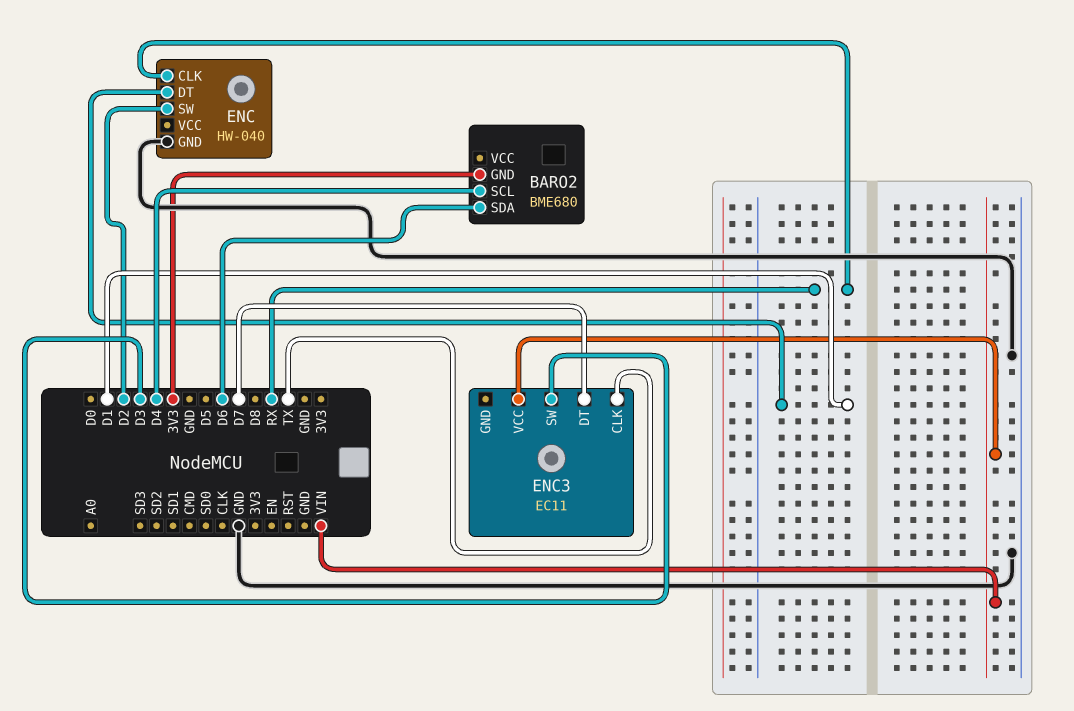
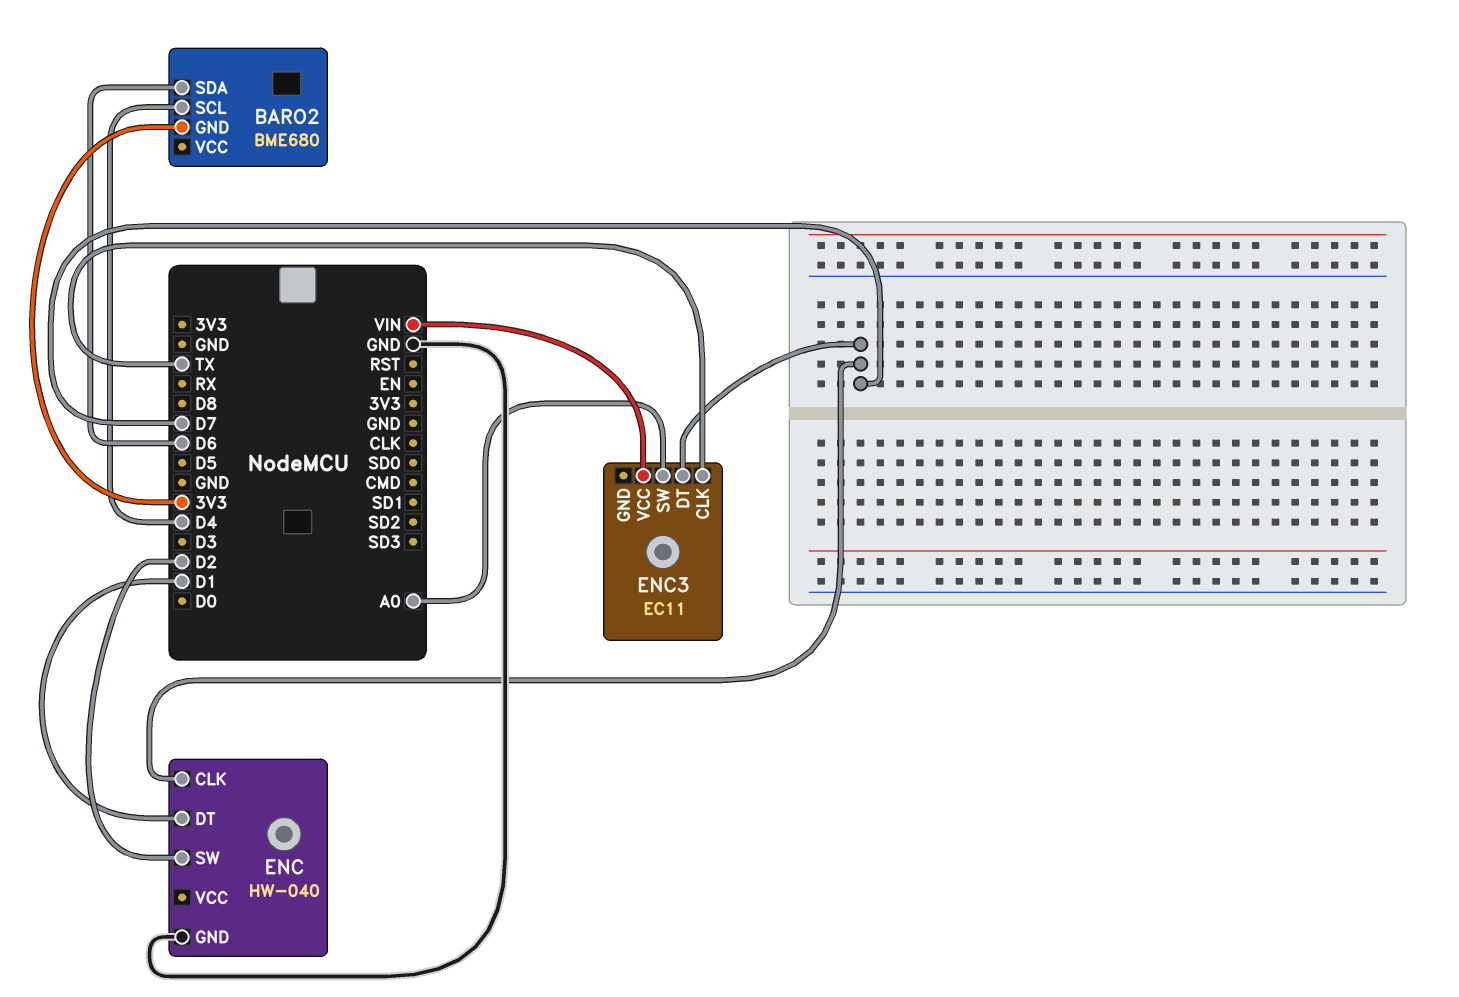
ENC pin CLK: RX -> D7
ENC3 pin SW: D3 -> A0

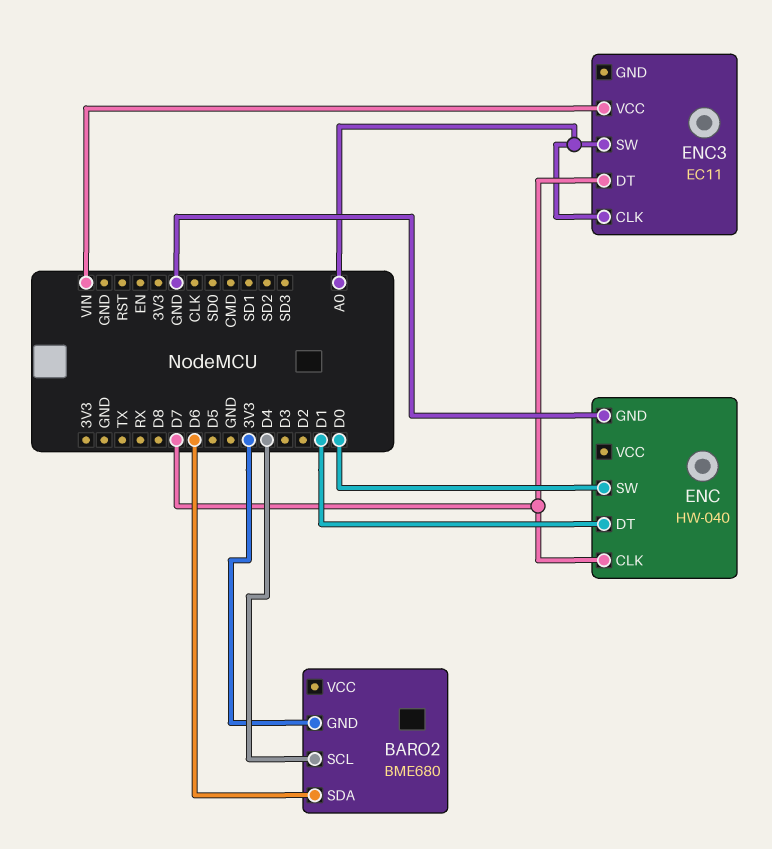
ENC pin SW: D2 -> D0
ENC3 pin CLK: TX -> A0

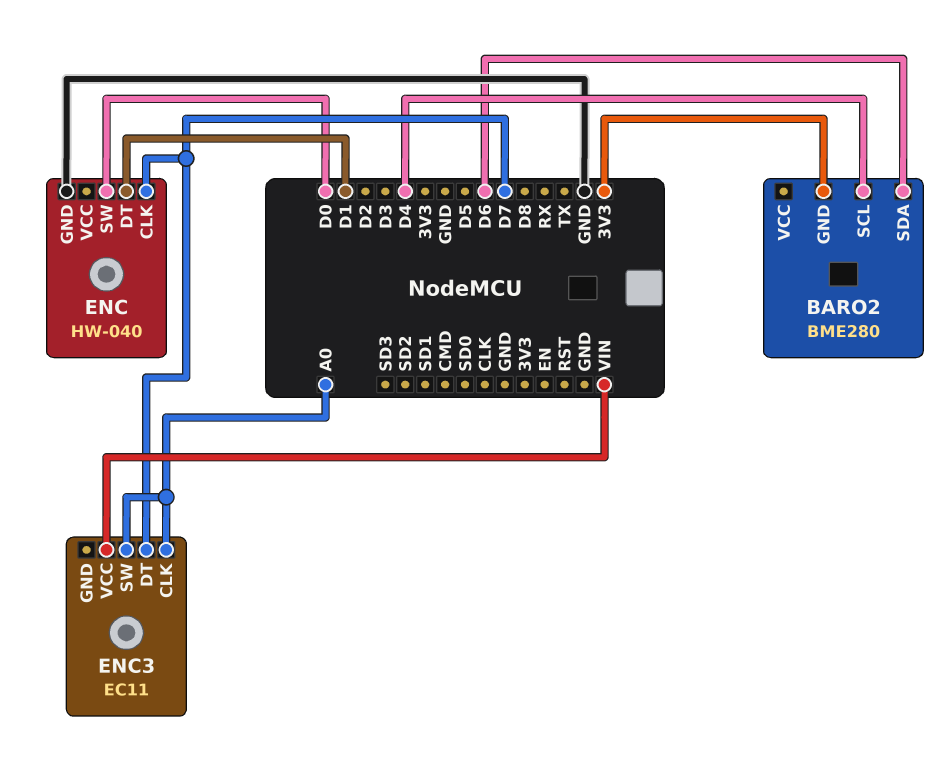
BARO2: BME680 -> BME280

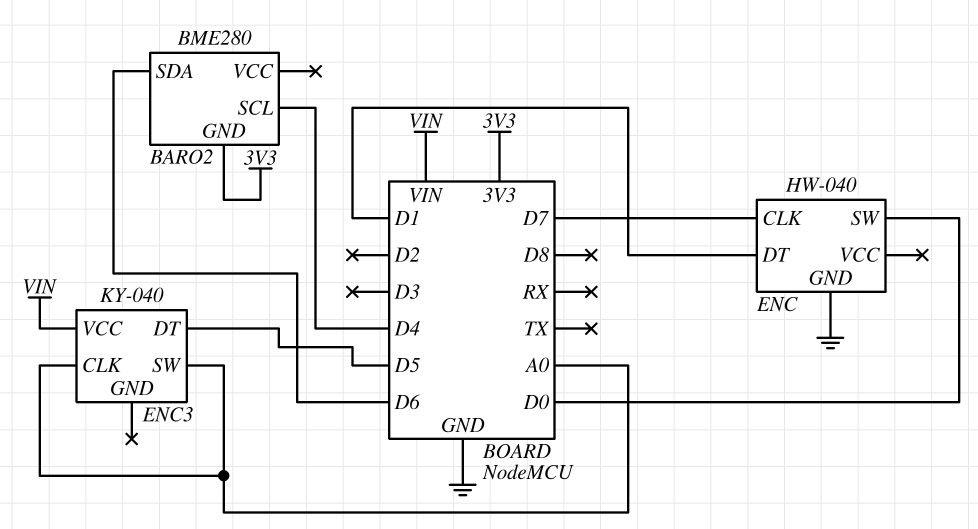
ENC3: EC11 -> KY-040
ENC3 pin DT: D7 -> D5

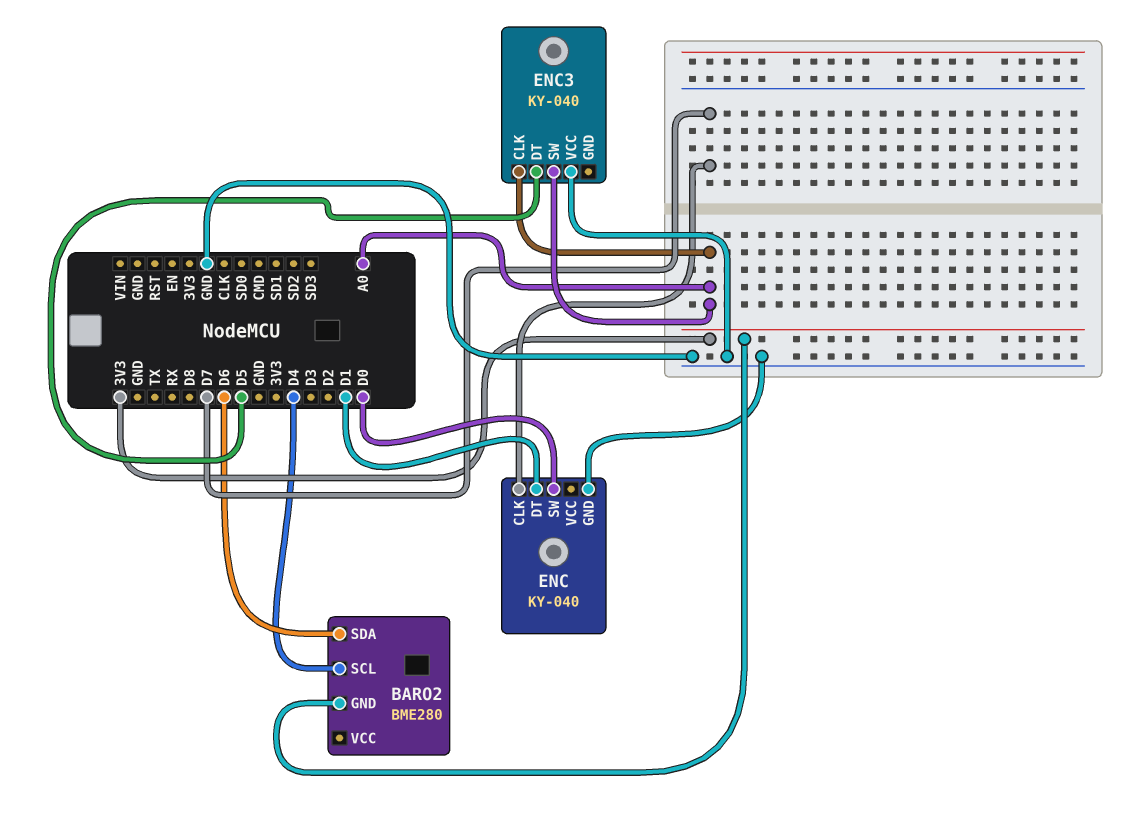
ENC: HW-040 -> KY-040
ENC3 pin VCC: VIN -> GND

